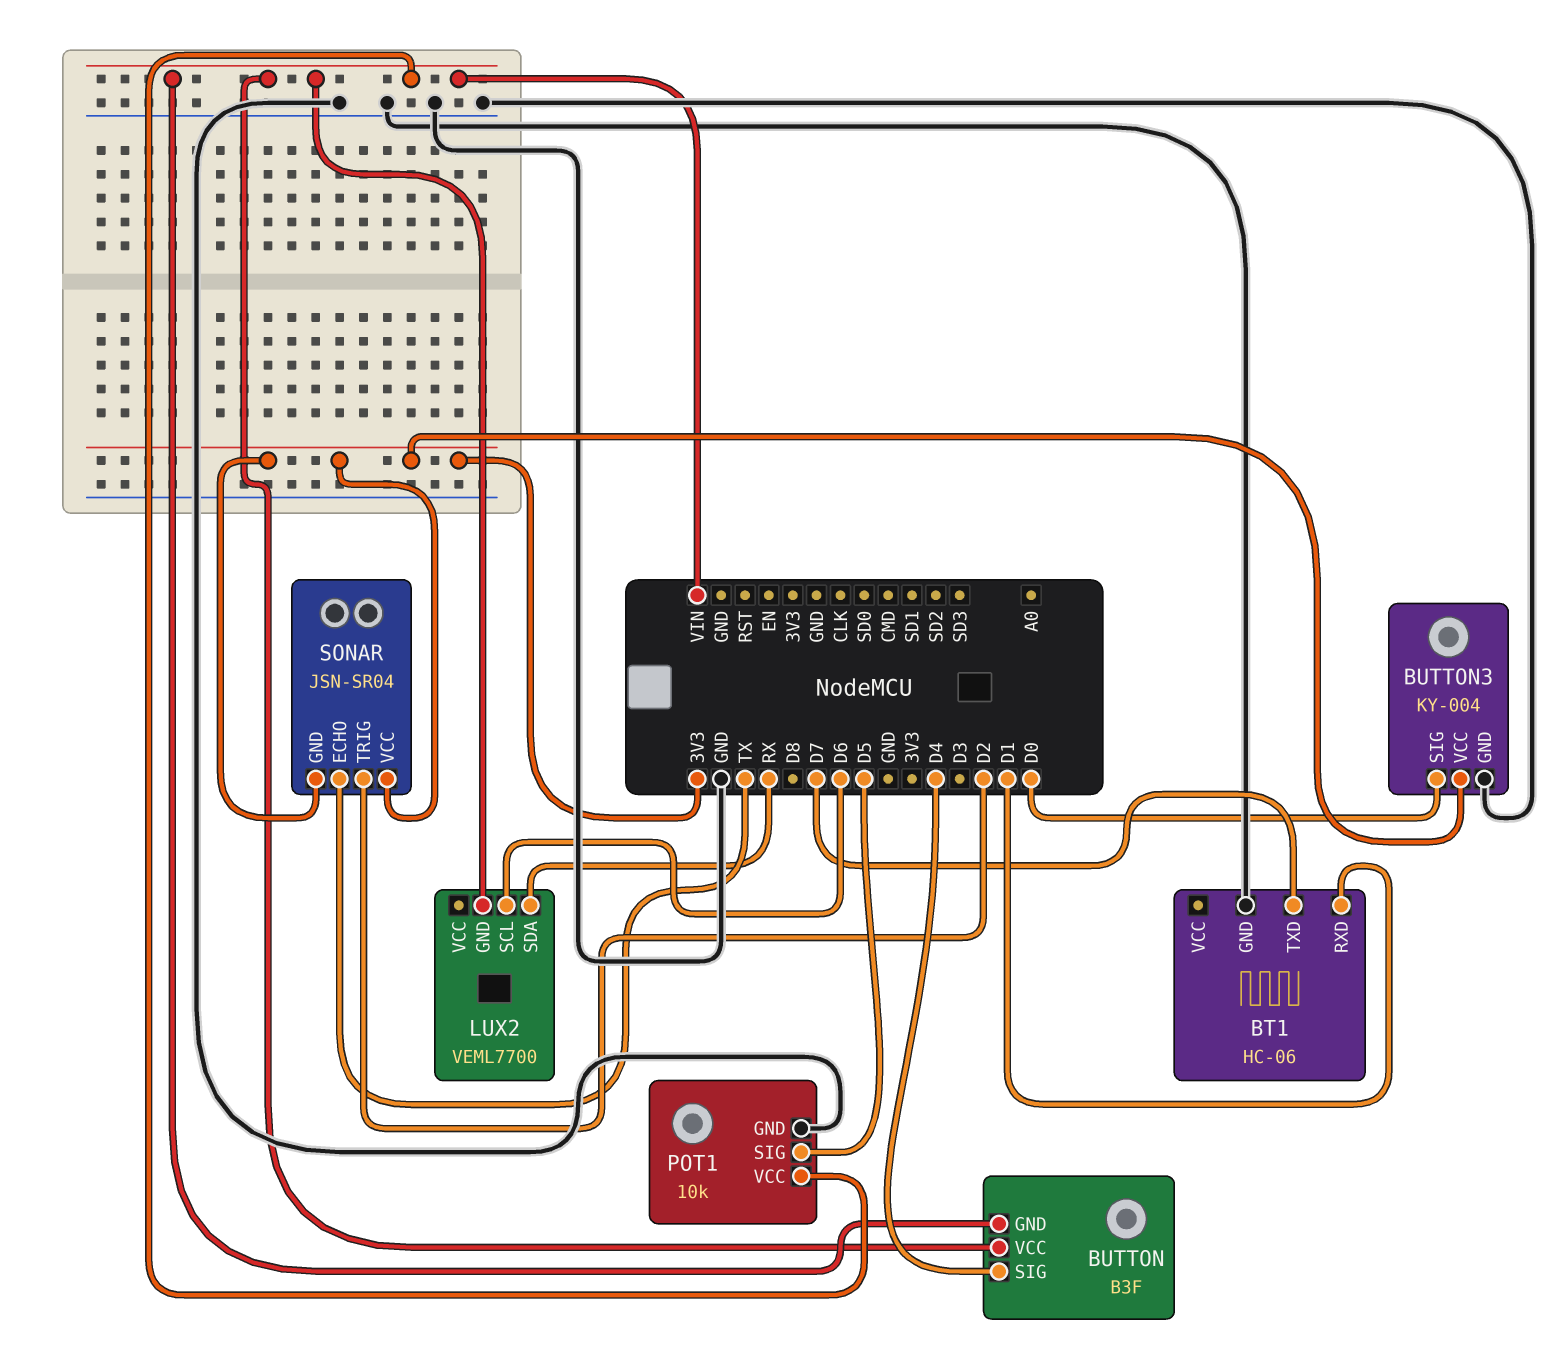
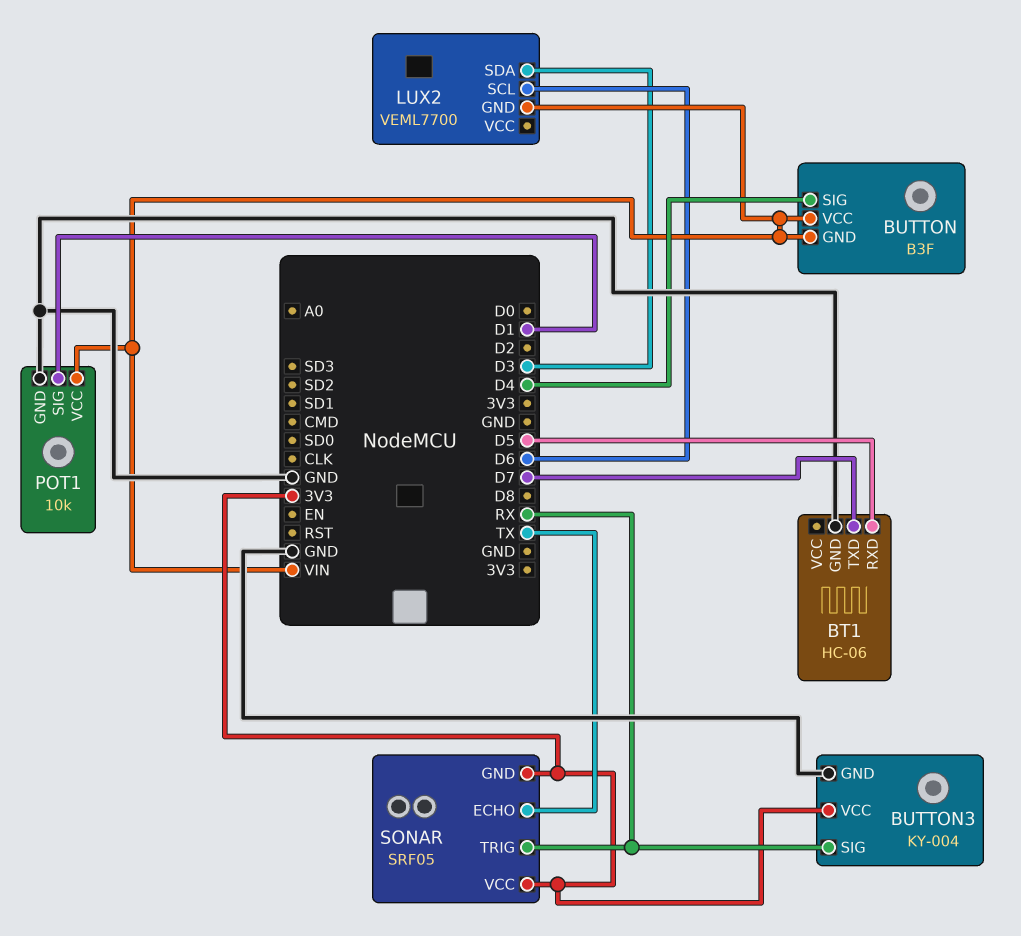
BT1 pin RXD: D1 -> D5
BUTTON3 pin SIG: D0 -> RX
LUX2 pin SDA: RX -> D3
POT1 pin SIG: D5 -> D1
SONAR: JSN-SR04 -> SRF05
SONAR pin TRIG: D2 -> RX

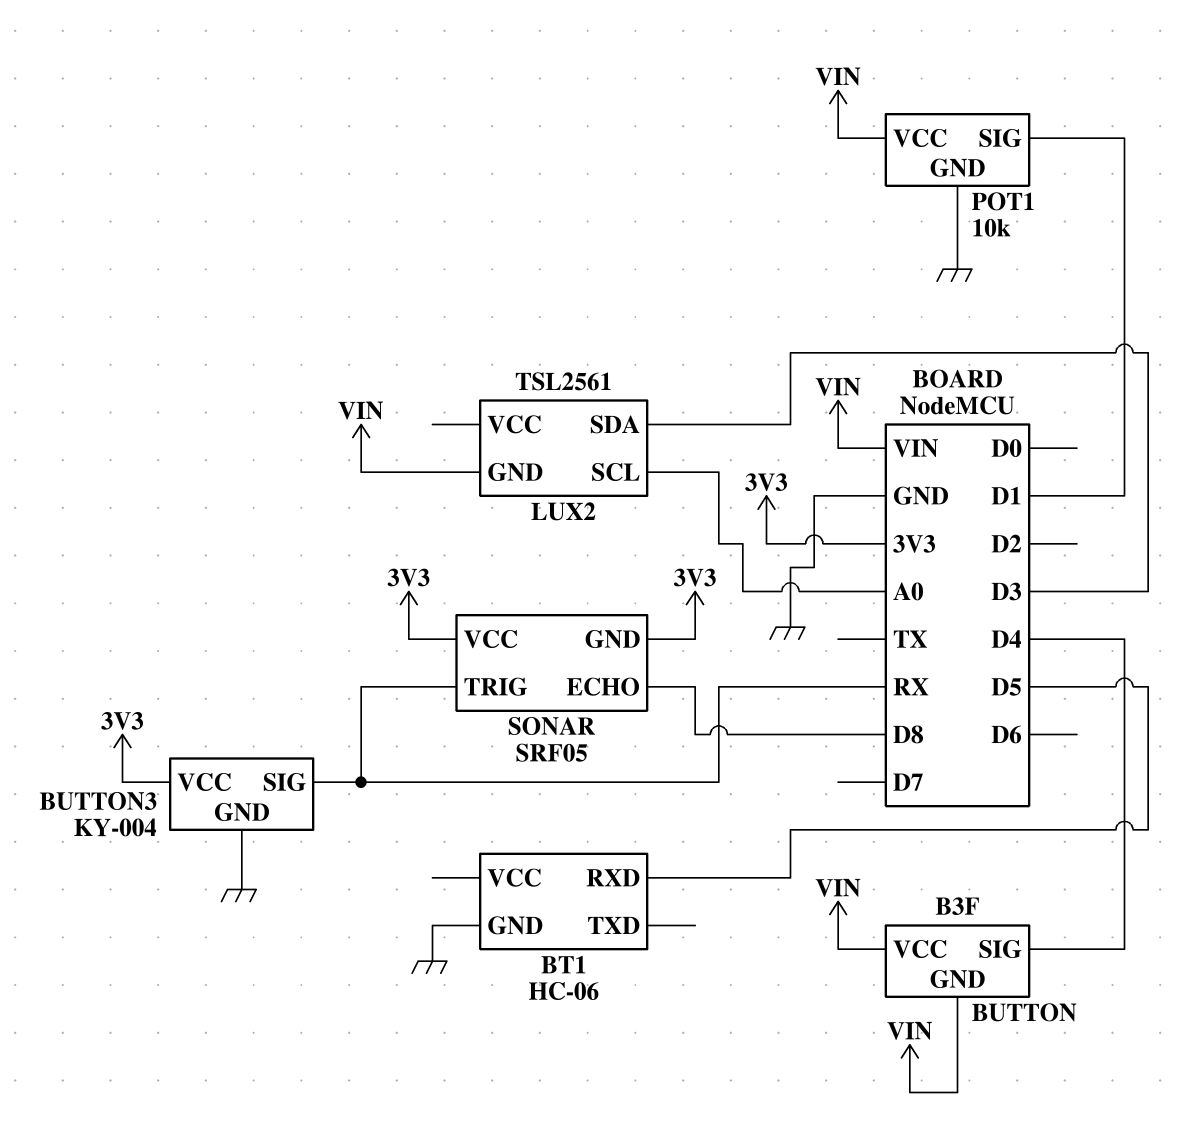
BT1 pin TXD: D7 -> none
LUX2: VEML7700 -> TSL2561
LUX2 pin SCL: D6 -> A0
SONAR pin ECHO: TX -> D8

